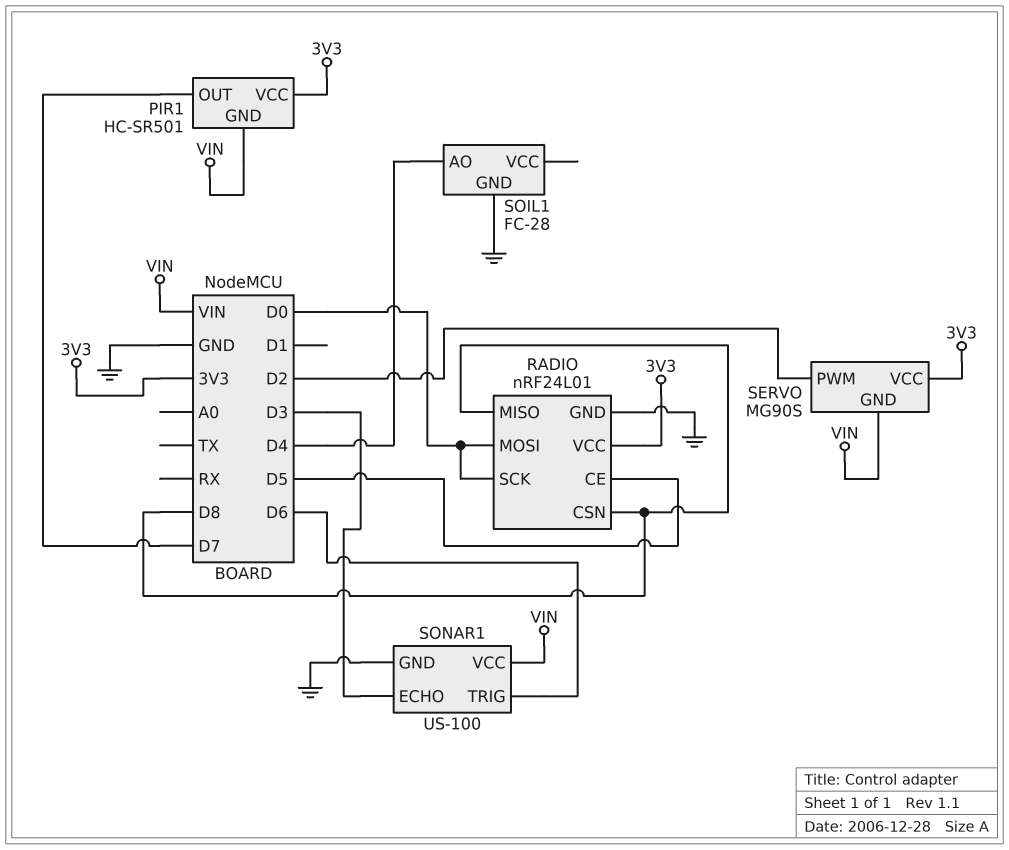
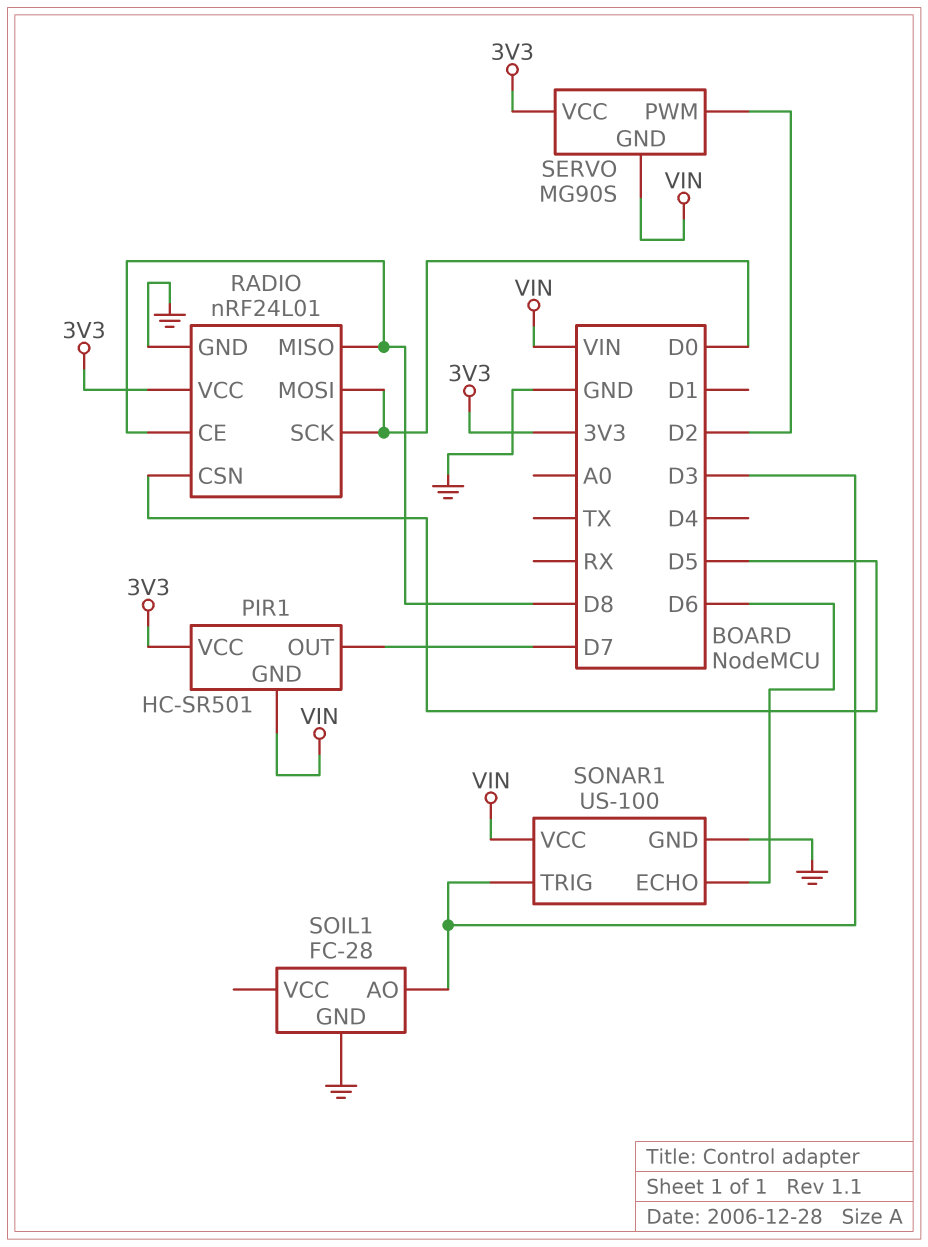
RADIO pin CE: D5 -> D8
RADIO pin CSN: D8 -> D5
SOIL1 pin AO: D4 -> D3
SONAR1 pin ECHO: D3 -> D6
SONAR1 pin TRIG: D6 -> D3

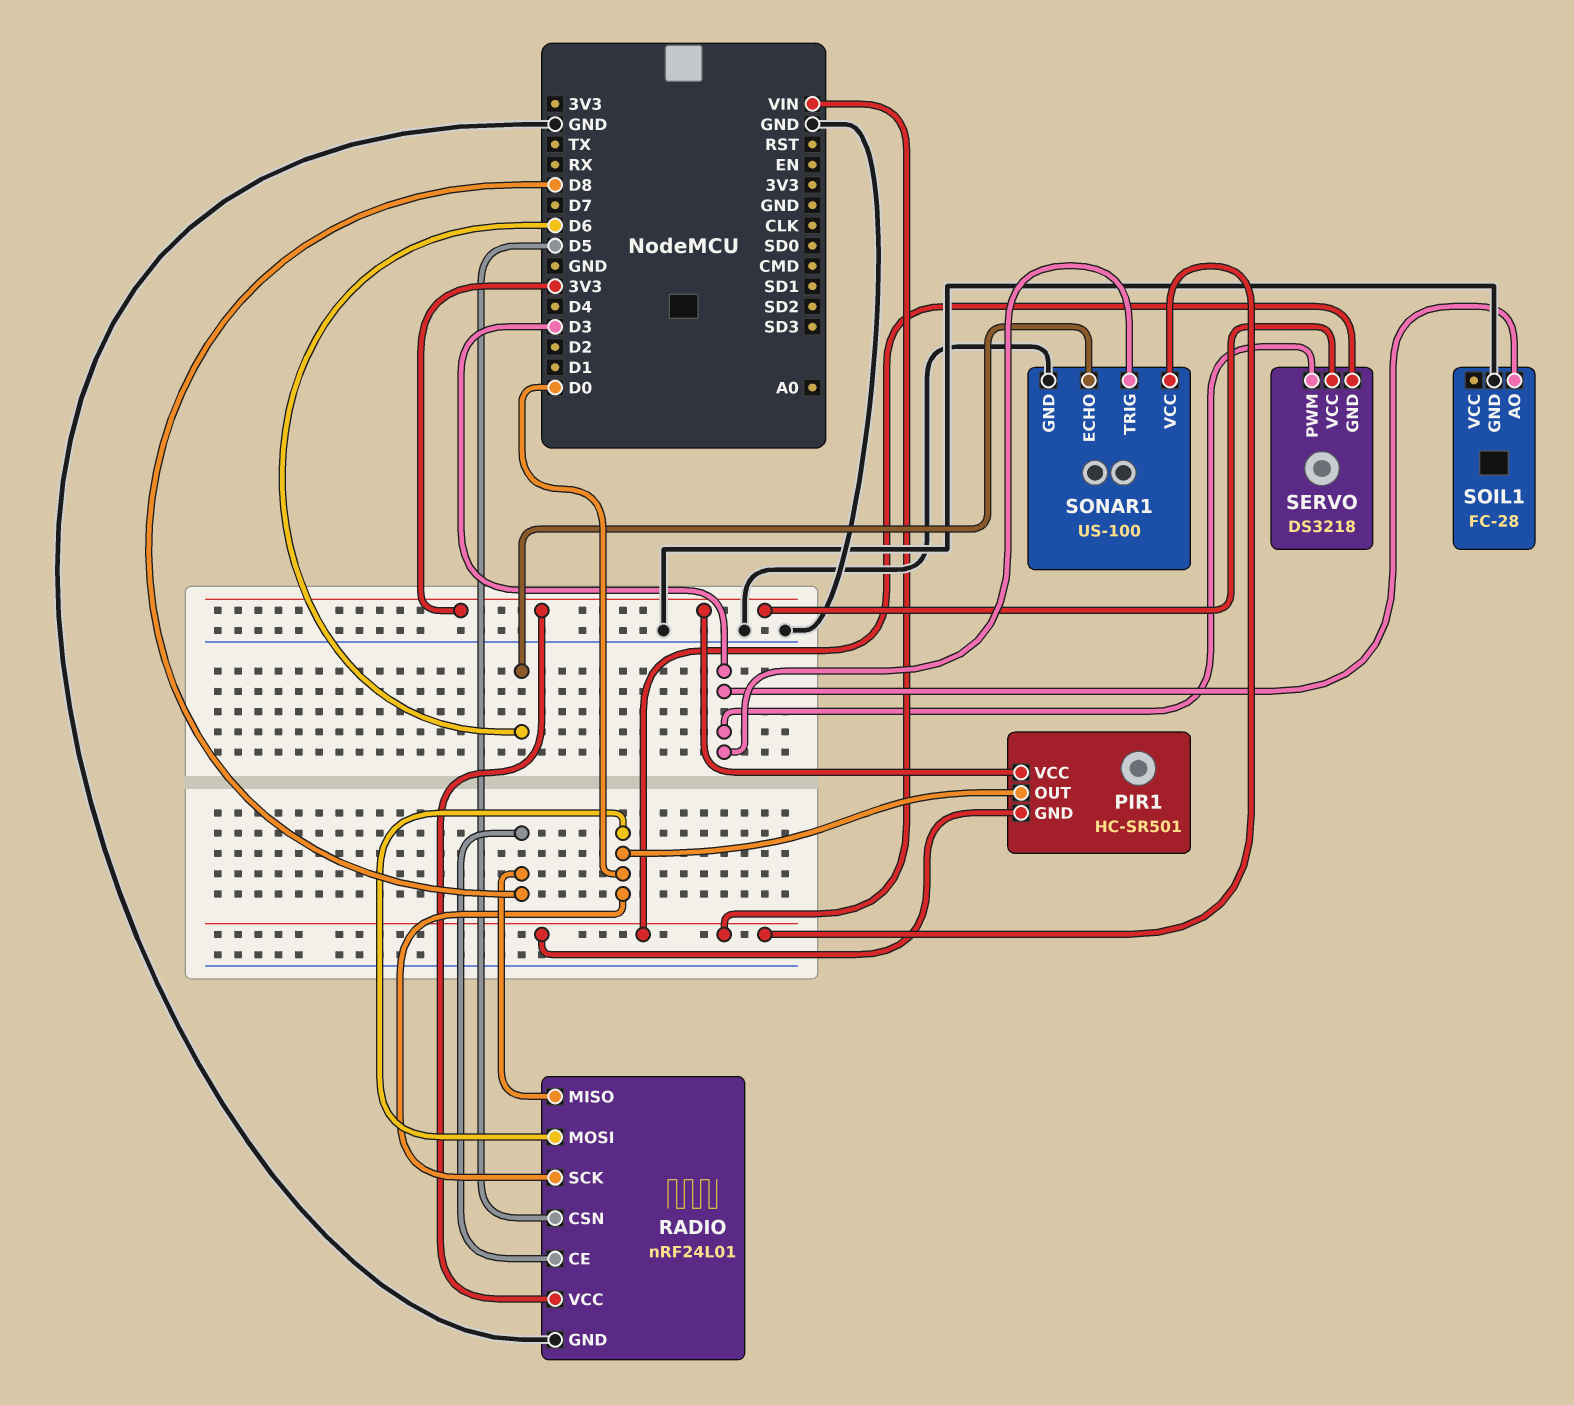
PIR1 pin OUT: D7 -> D0
SERVO: MG90S -> DS3218
SERVO pin PWM: D2 -> D3

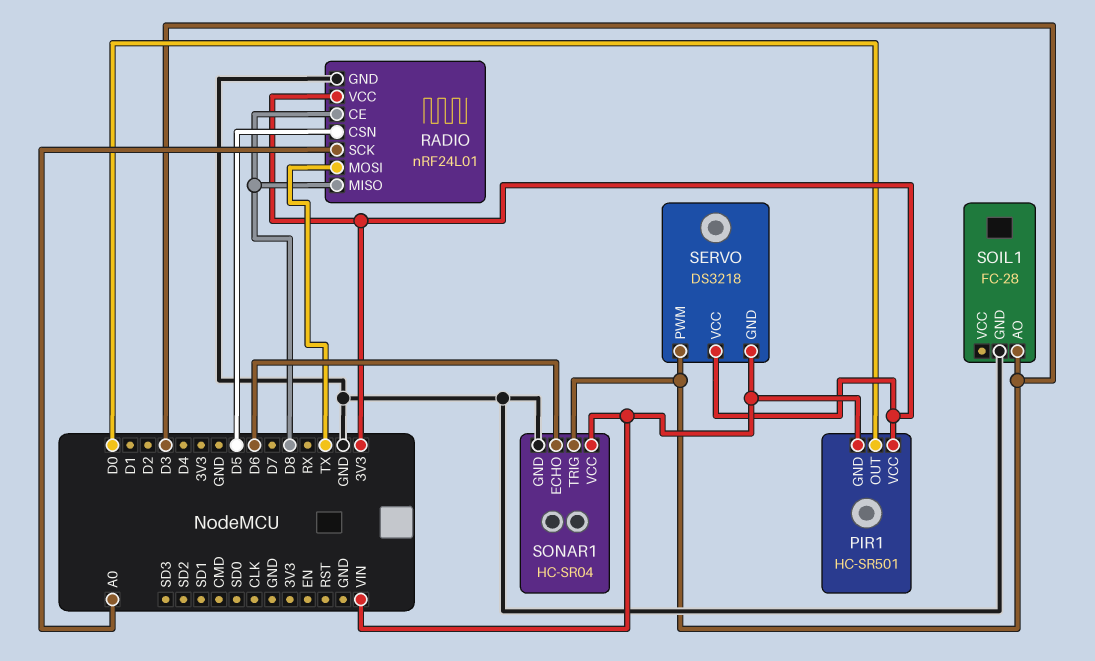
RADIO pin MOSI: D0 -> TX
RADIO pin SCK: D0 -> A0
SONAR1: US-100 -> HC-SR04

